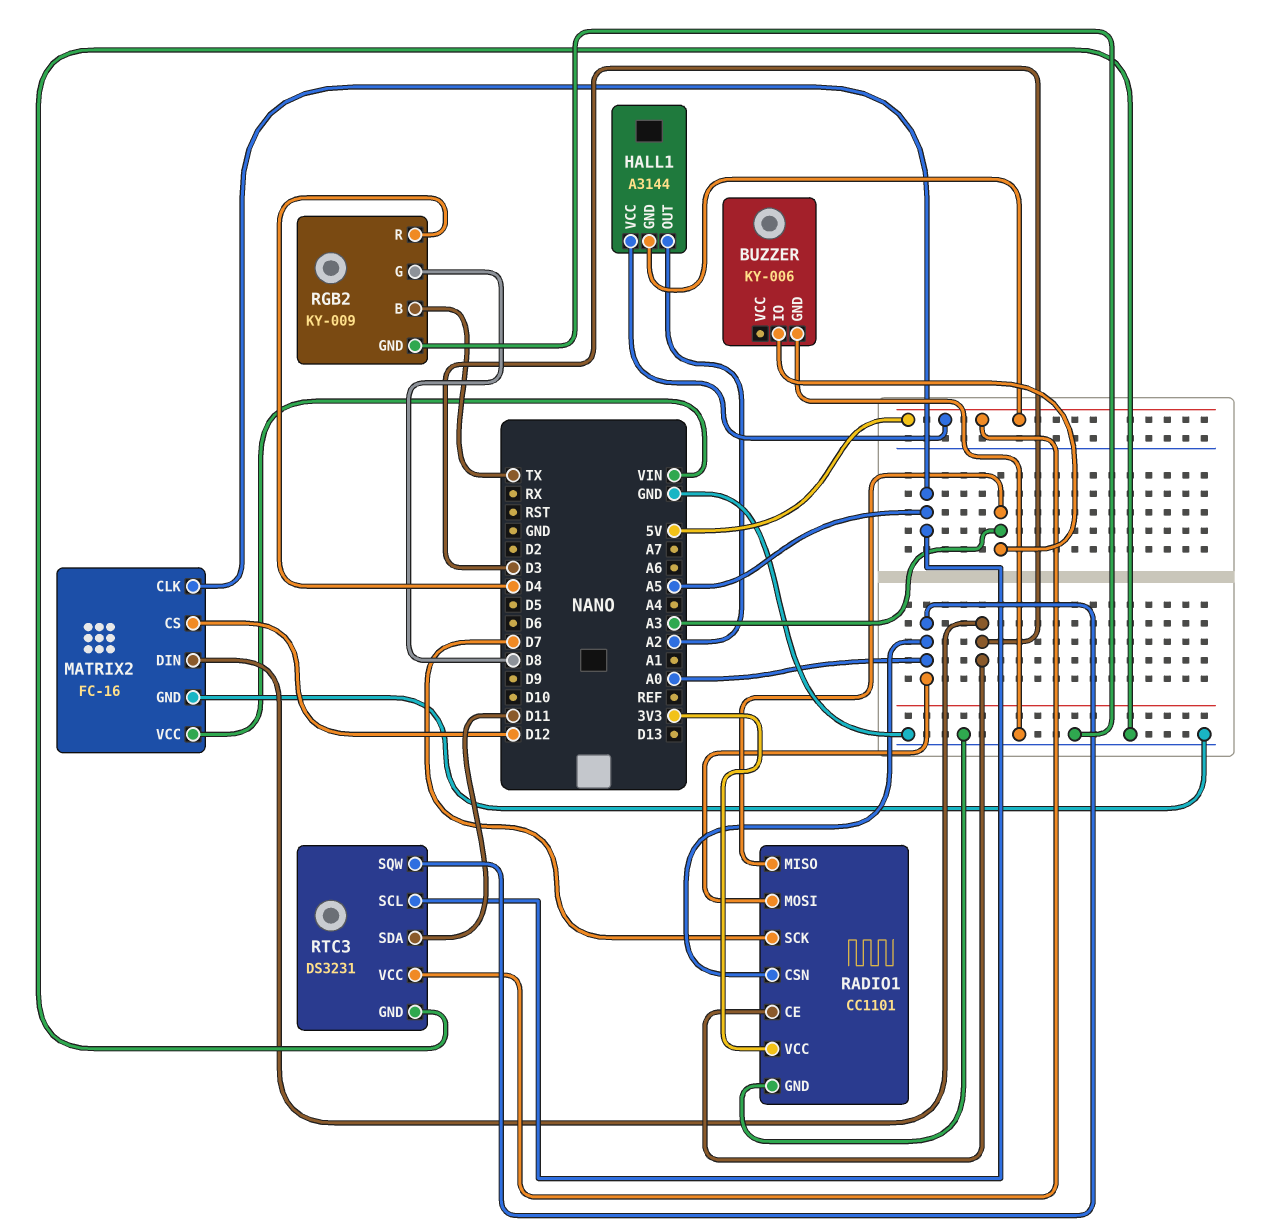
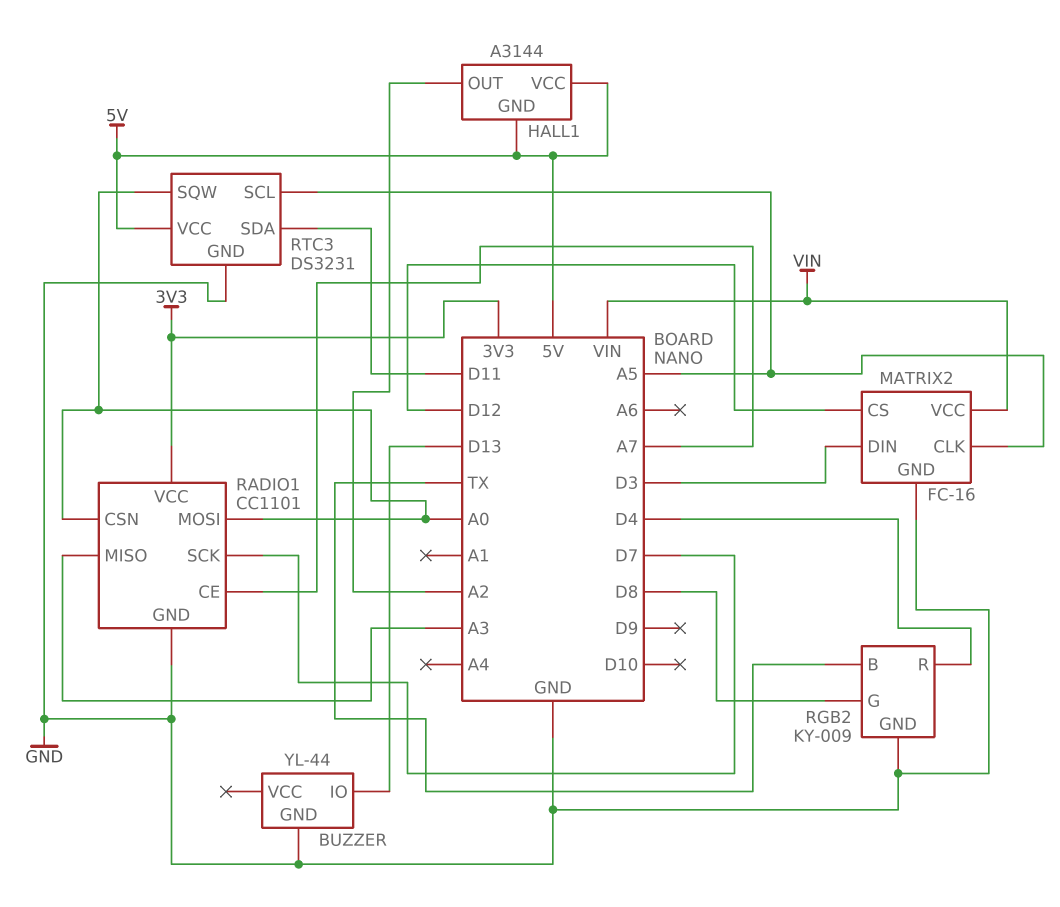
BUZZER: KY-006 -> YL-44
BUZZER pin IO: A3 -> D13
RADIO1 pin CE: D3 -> A7

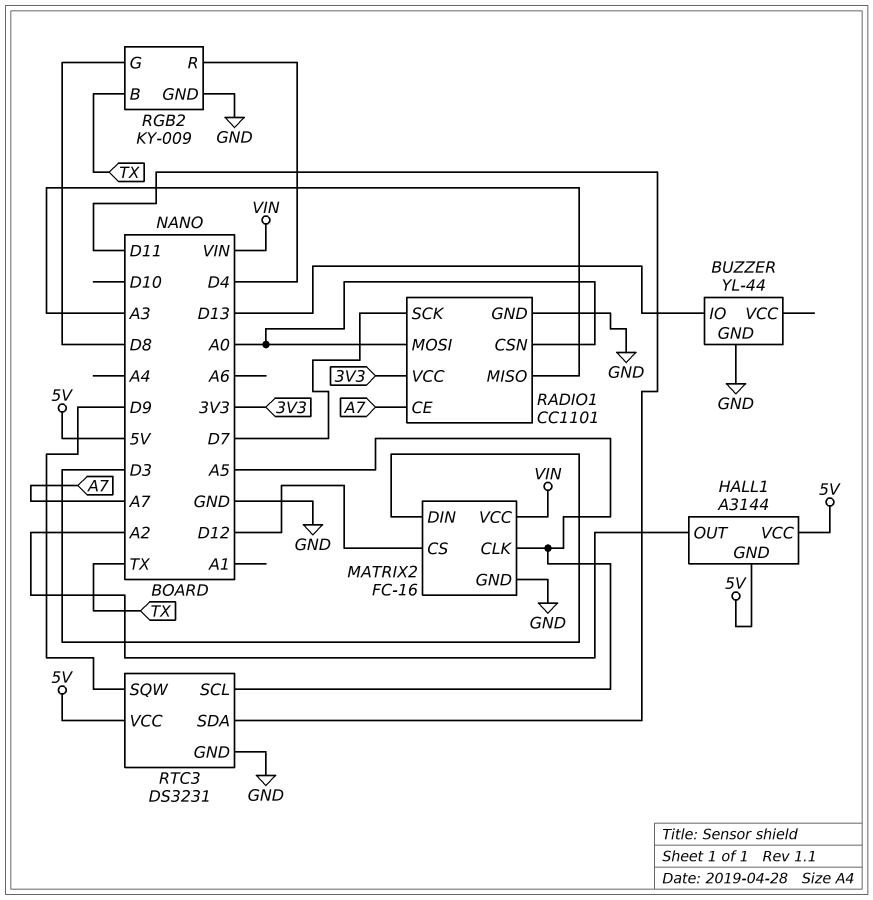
RTC3 pin SQW: A0 -> D9

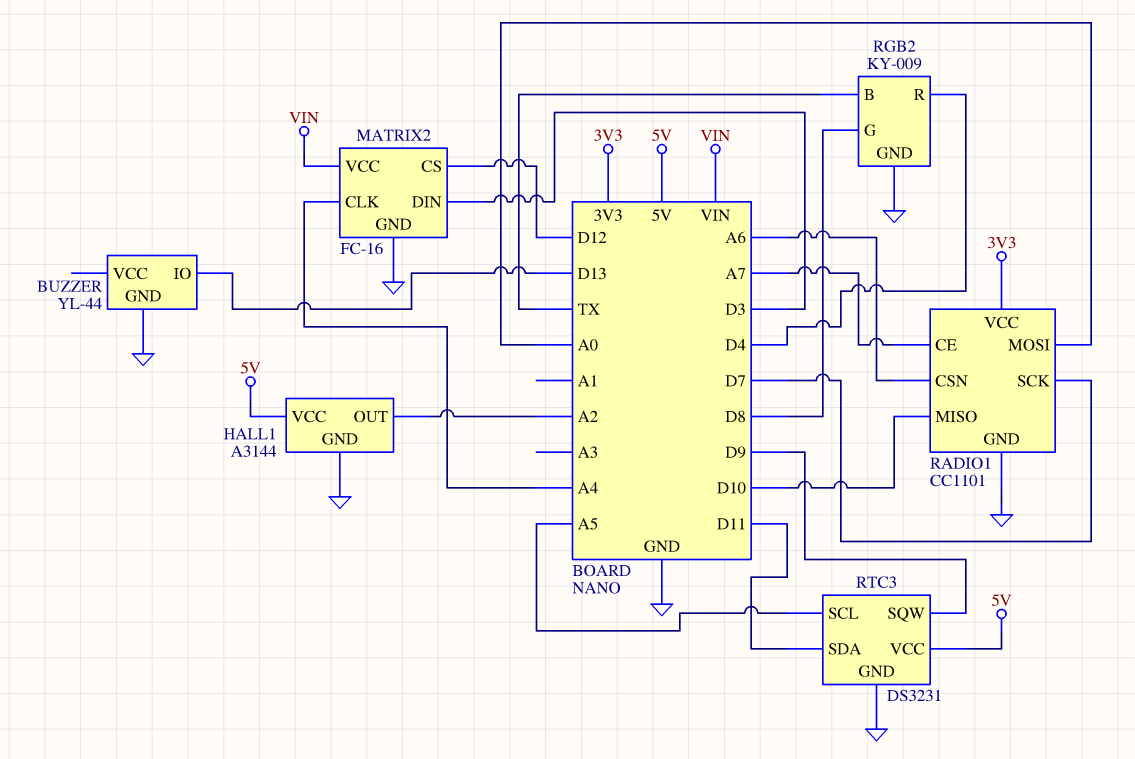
HALL1 pin GND: 5V -> GND
MATRIX2 pin CLK: A5 -> A4
RADIO1 pin CSN: A0 -> A6
RADIO1 pin MISO: A3 -> D10

